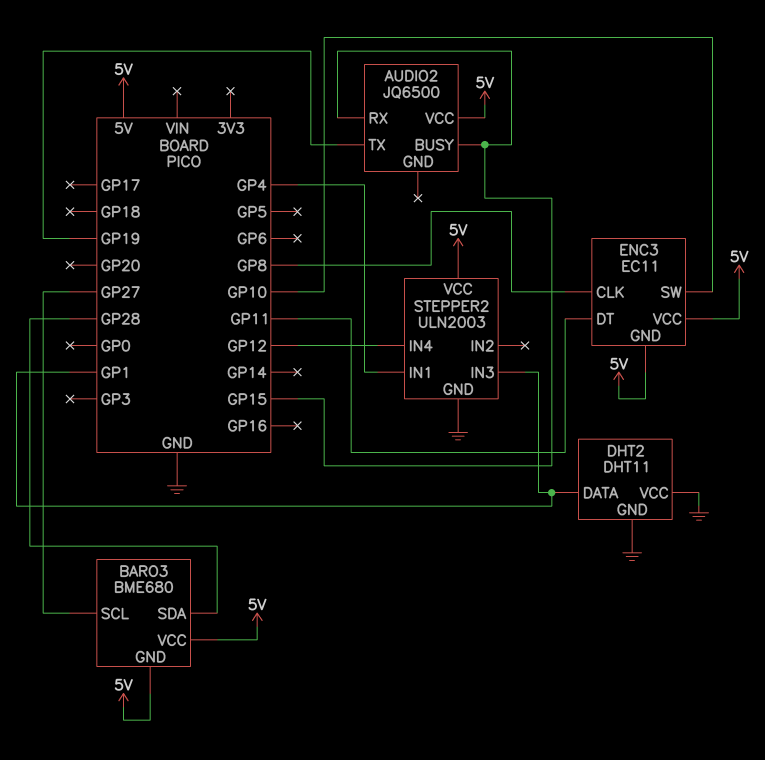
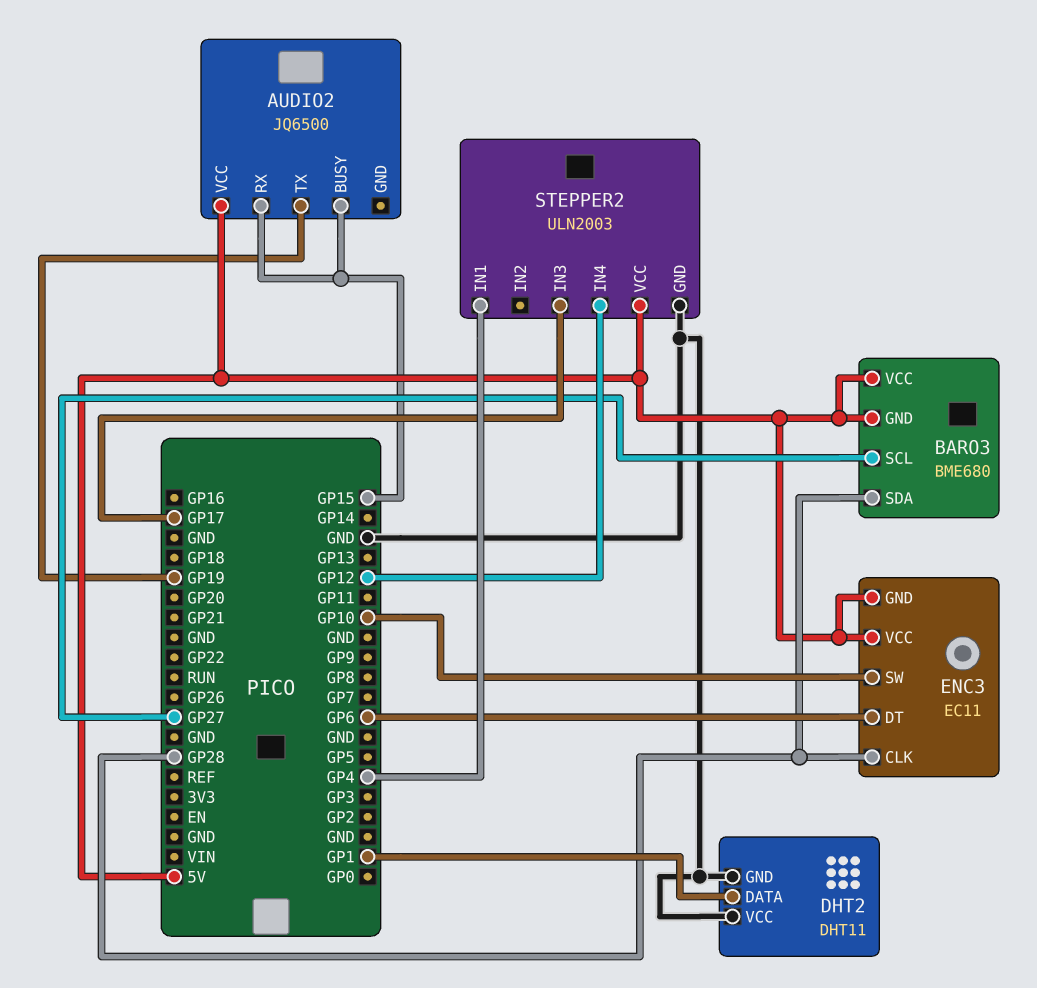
ENC3 pin CLK: GP8 -> GP28
ENC3 pin DT: GP11 -> GP6
STEPPER2 pin IN3: GP1 -> GP17

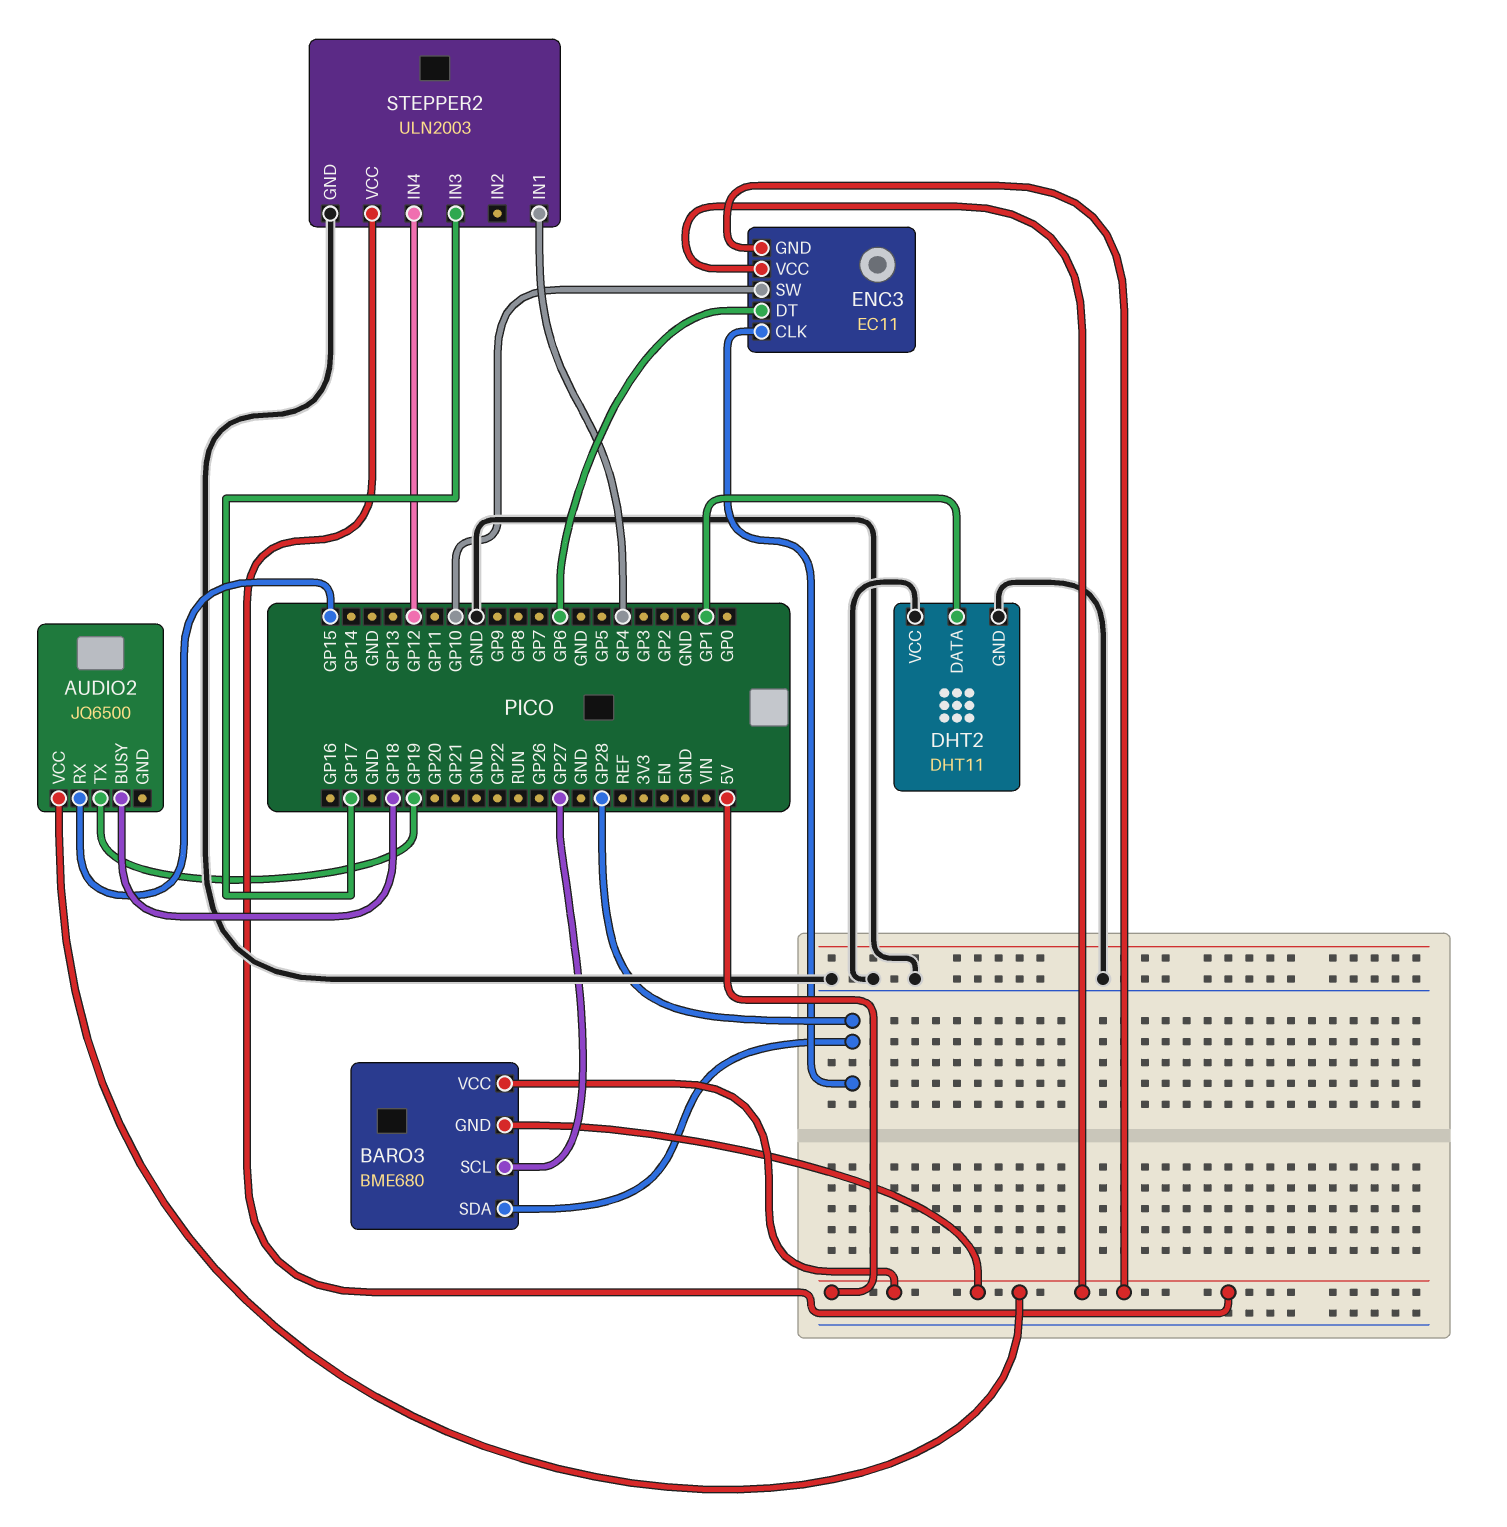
AUDIO2 pin BUSY: GP15 -> GP18

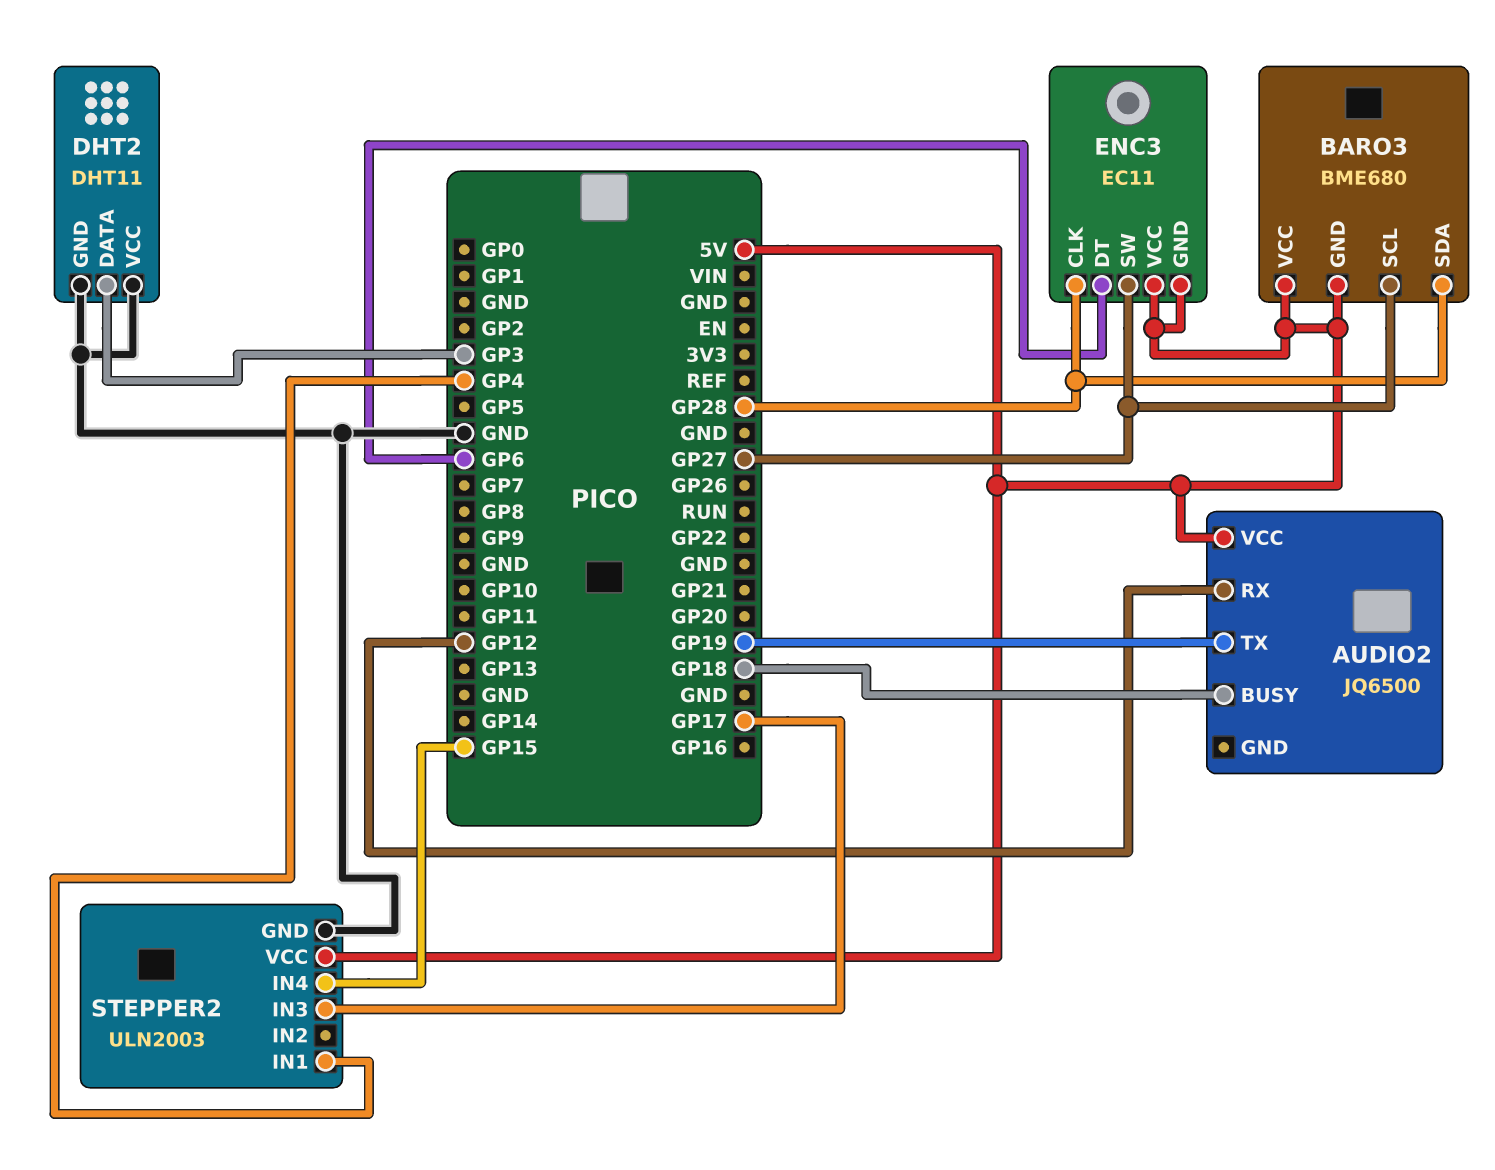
AUDIO2 pin RX: GP15 -> GP12
DHT2 pin DATA: GP1 -> GP3
ENC3 pin SW: GP10 -> GP27
STEPPER2 pin IN4: GP12 -> GP15

